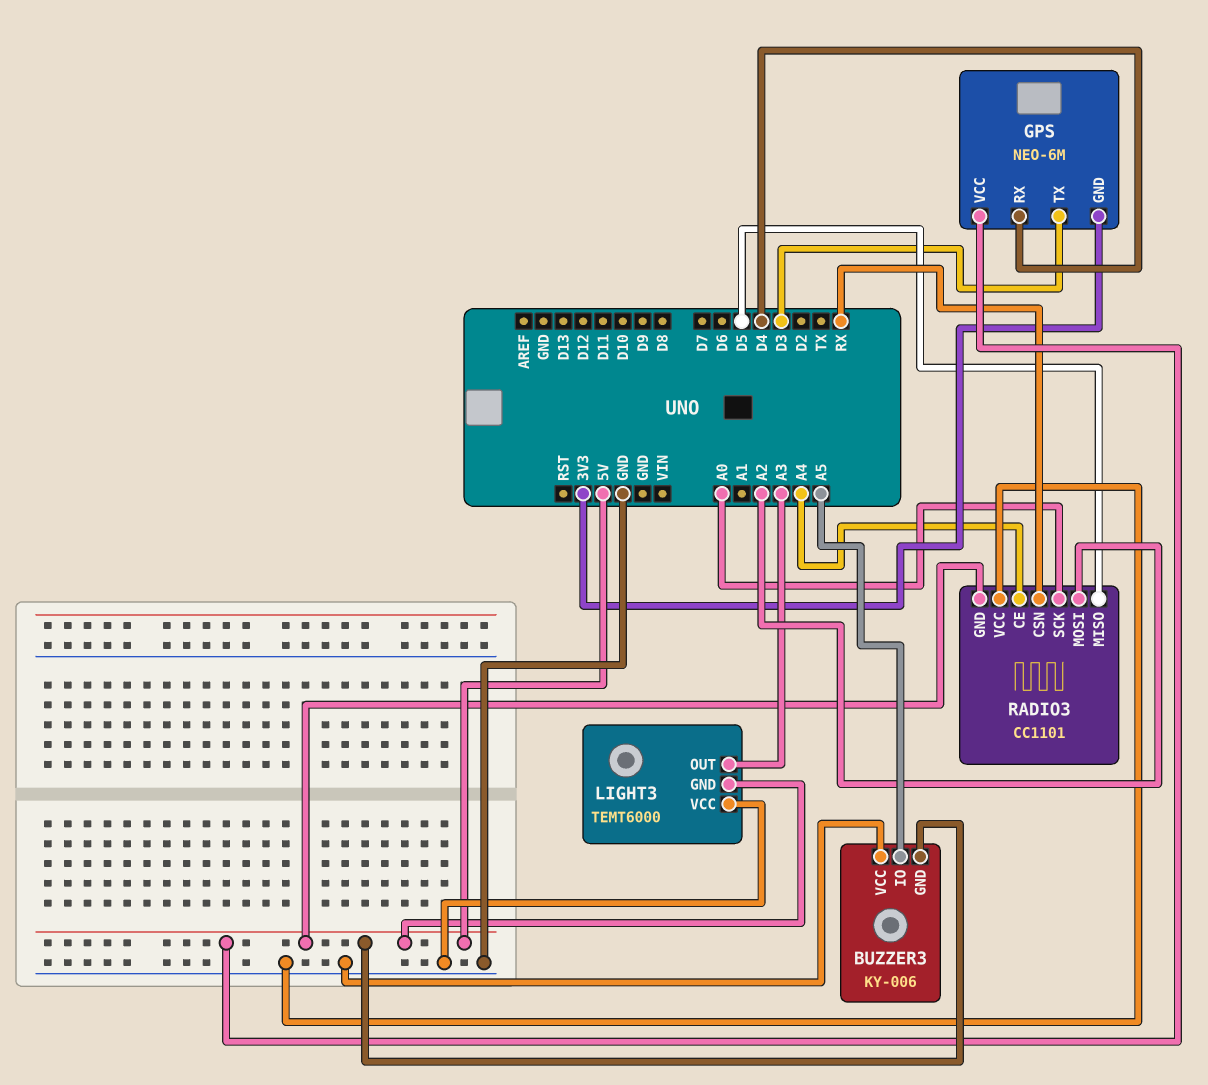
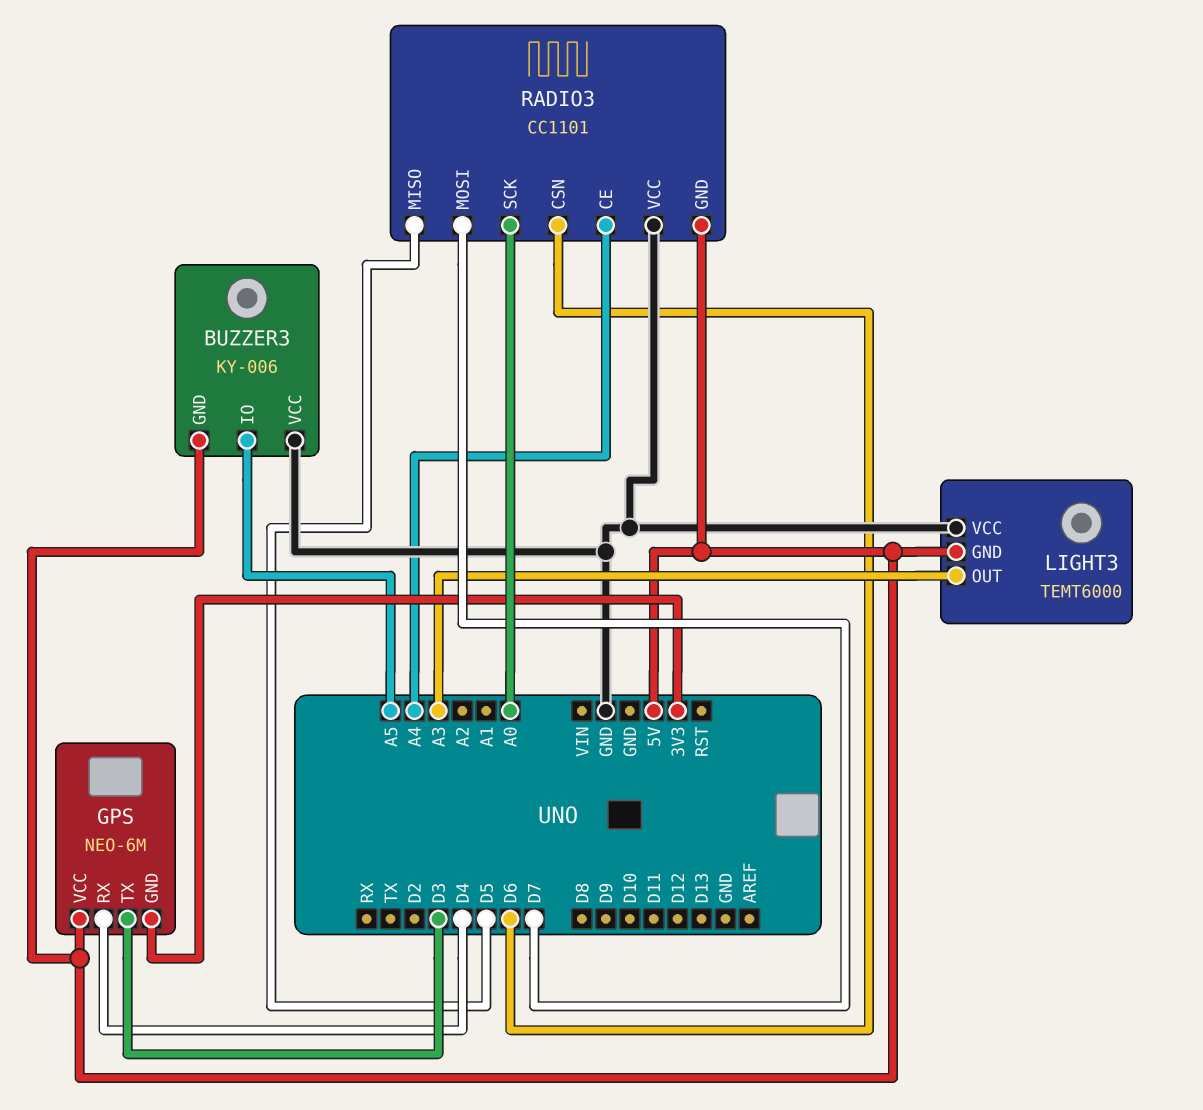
RADIO3 pin CSN: RX -> D6
RADIO3 pin MOSI: A2 -> D7

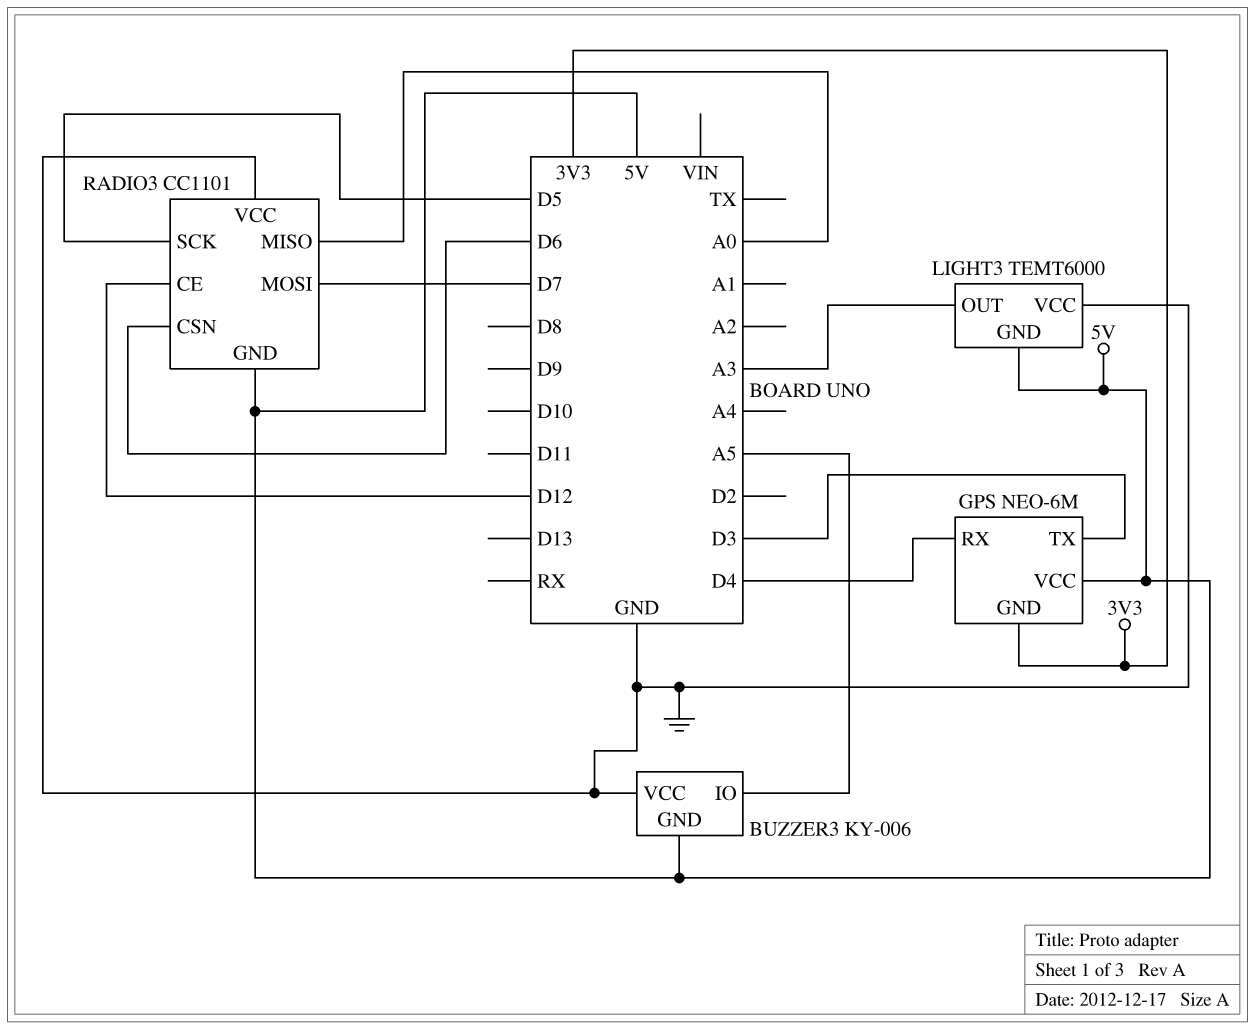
RADIO3 pin CE: A4 -> D12
RADIO3 pin MISO: D5 -> A0
RADIO3 pin SCK: A0 -> D5

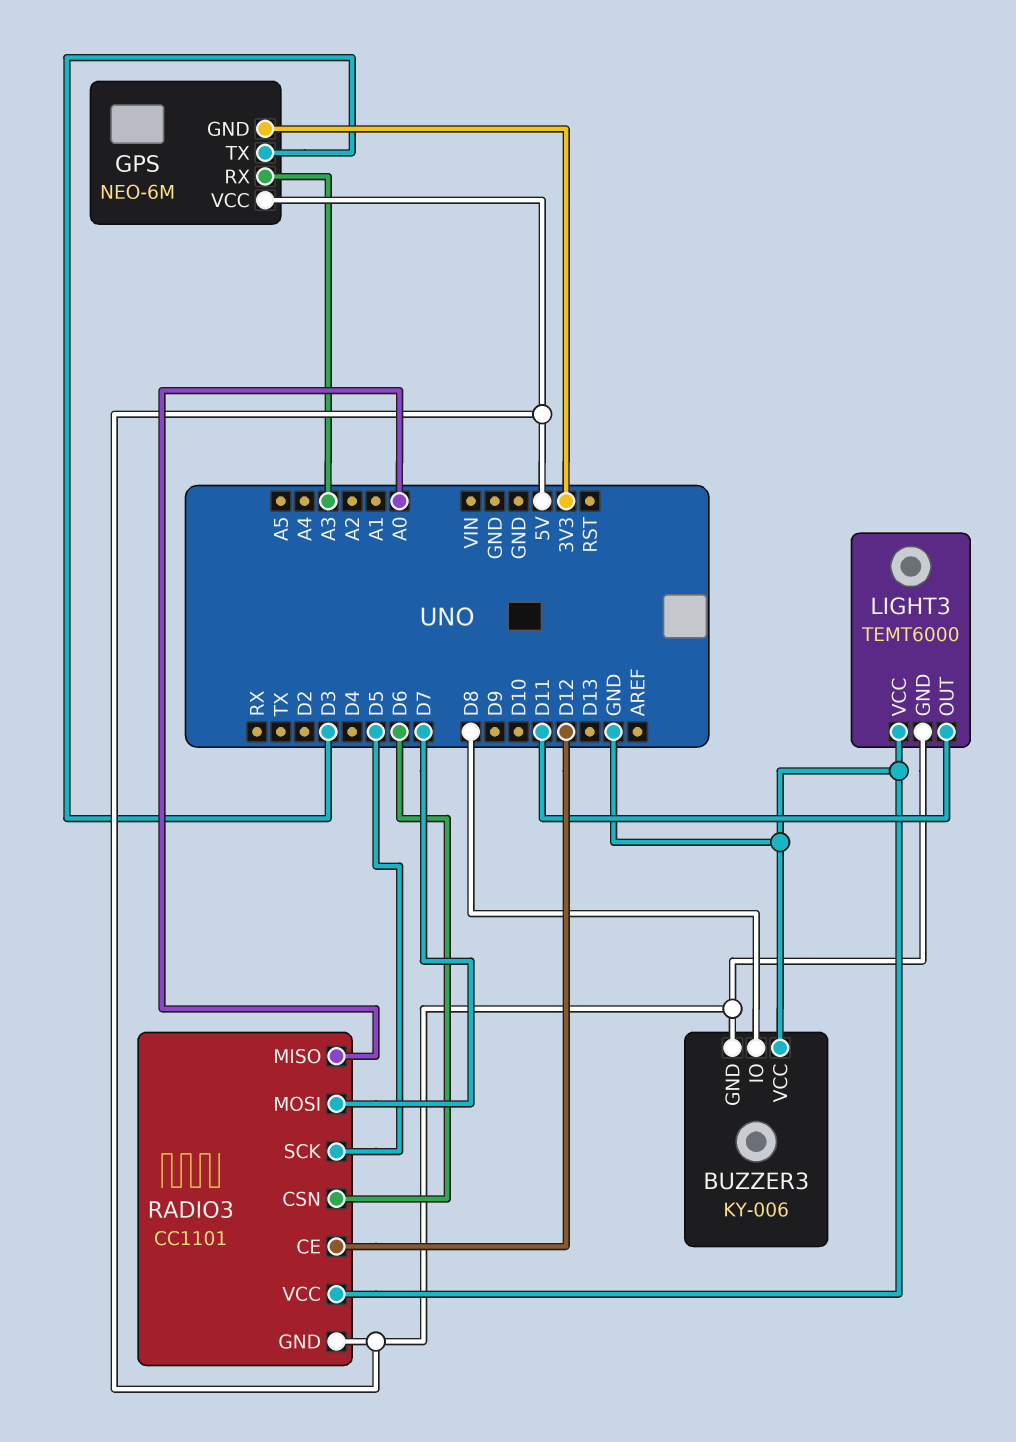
BUZZER3 pin IO: A5 -> D8
GPS pin RX: D4 -> A3
LIGHT3 pin OUT: A3 -> D11

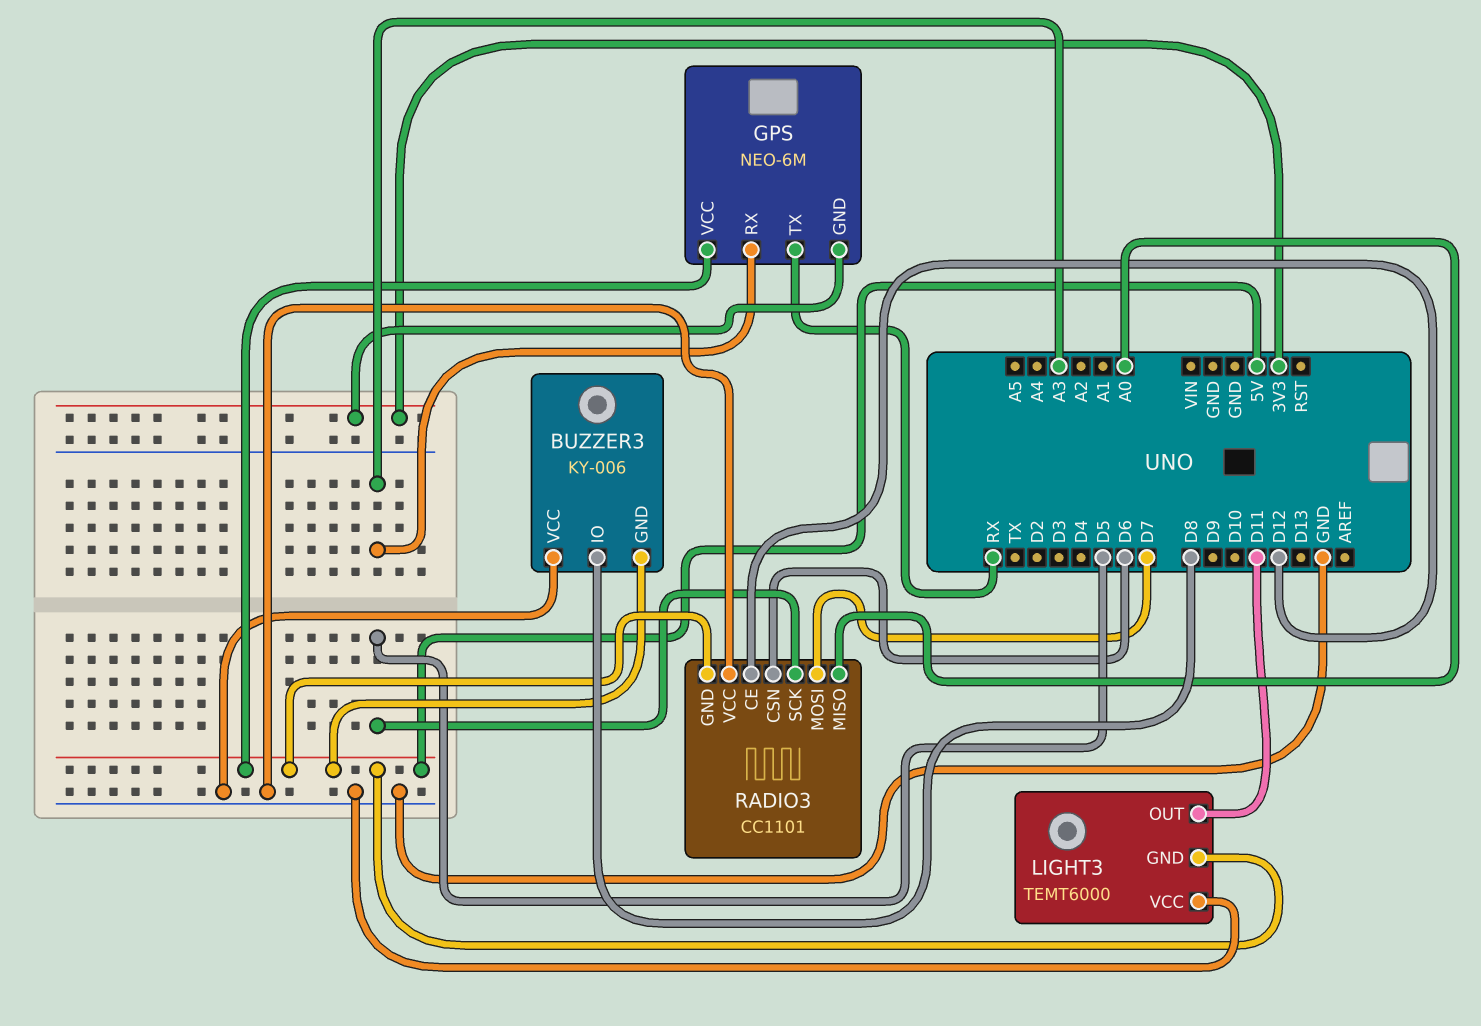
GPS pin TX: D3 -> RX

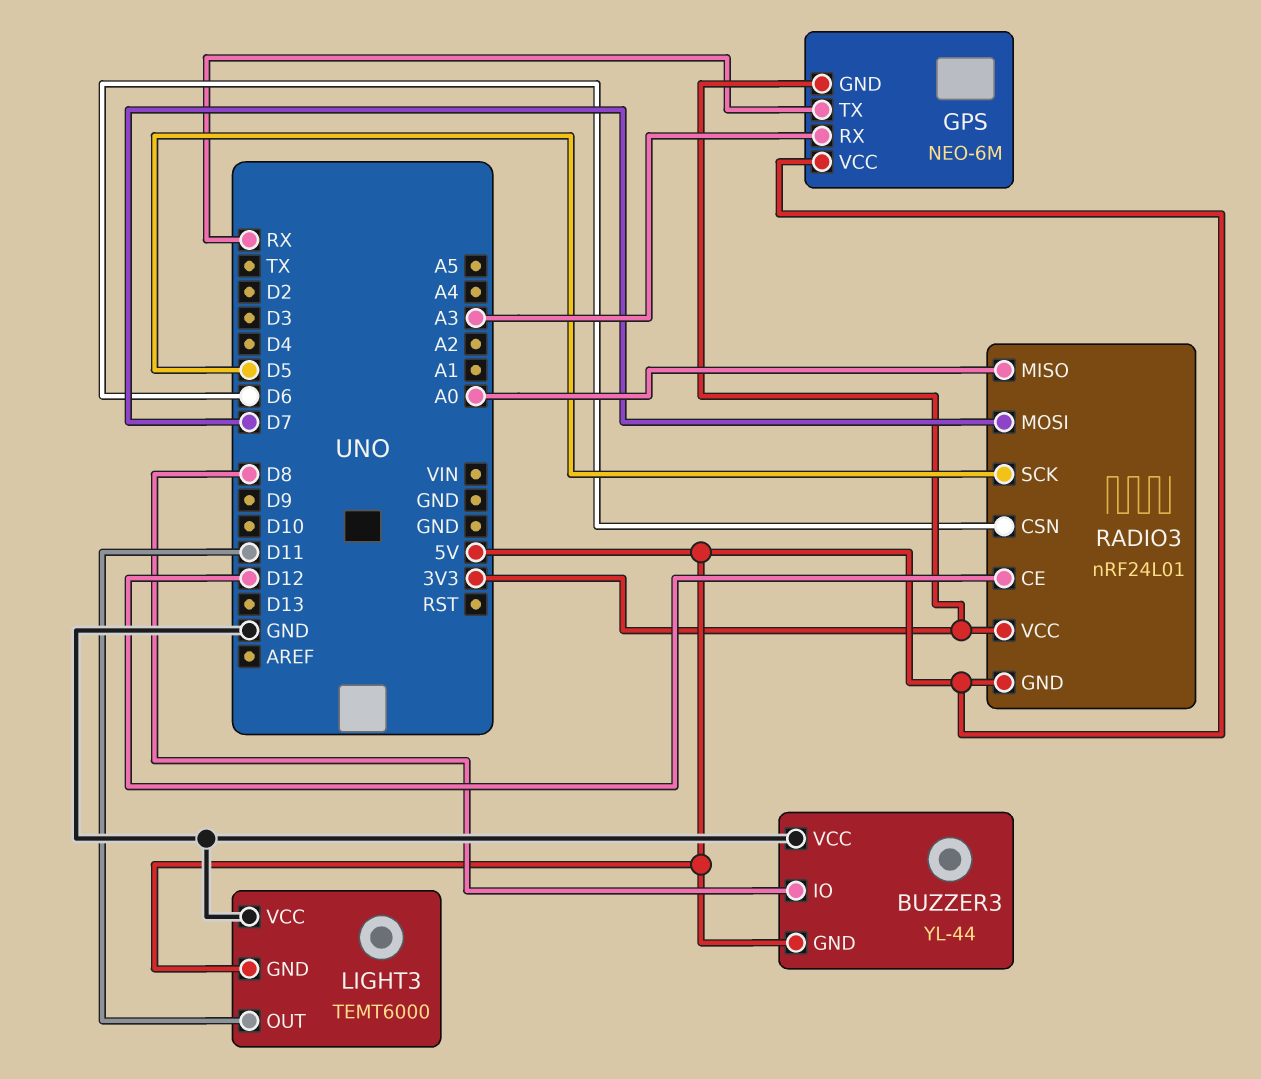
BUZZER3: KY-006 -> YL-44
RADIO3: CC1101 -> nRF24L01
RADIO3 pin VCC: GND -> 3V3

